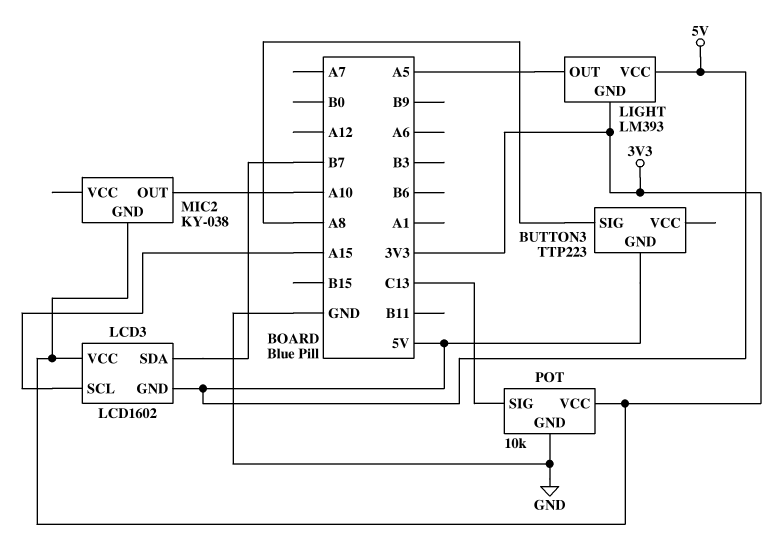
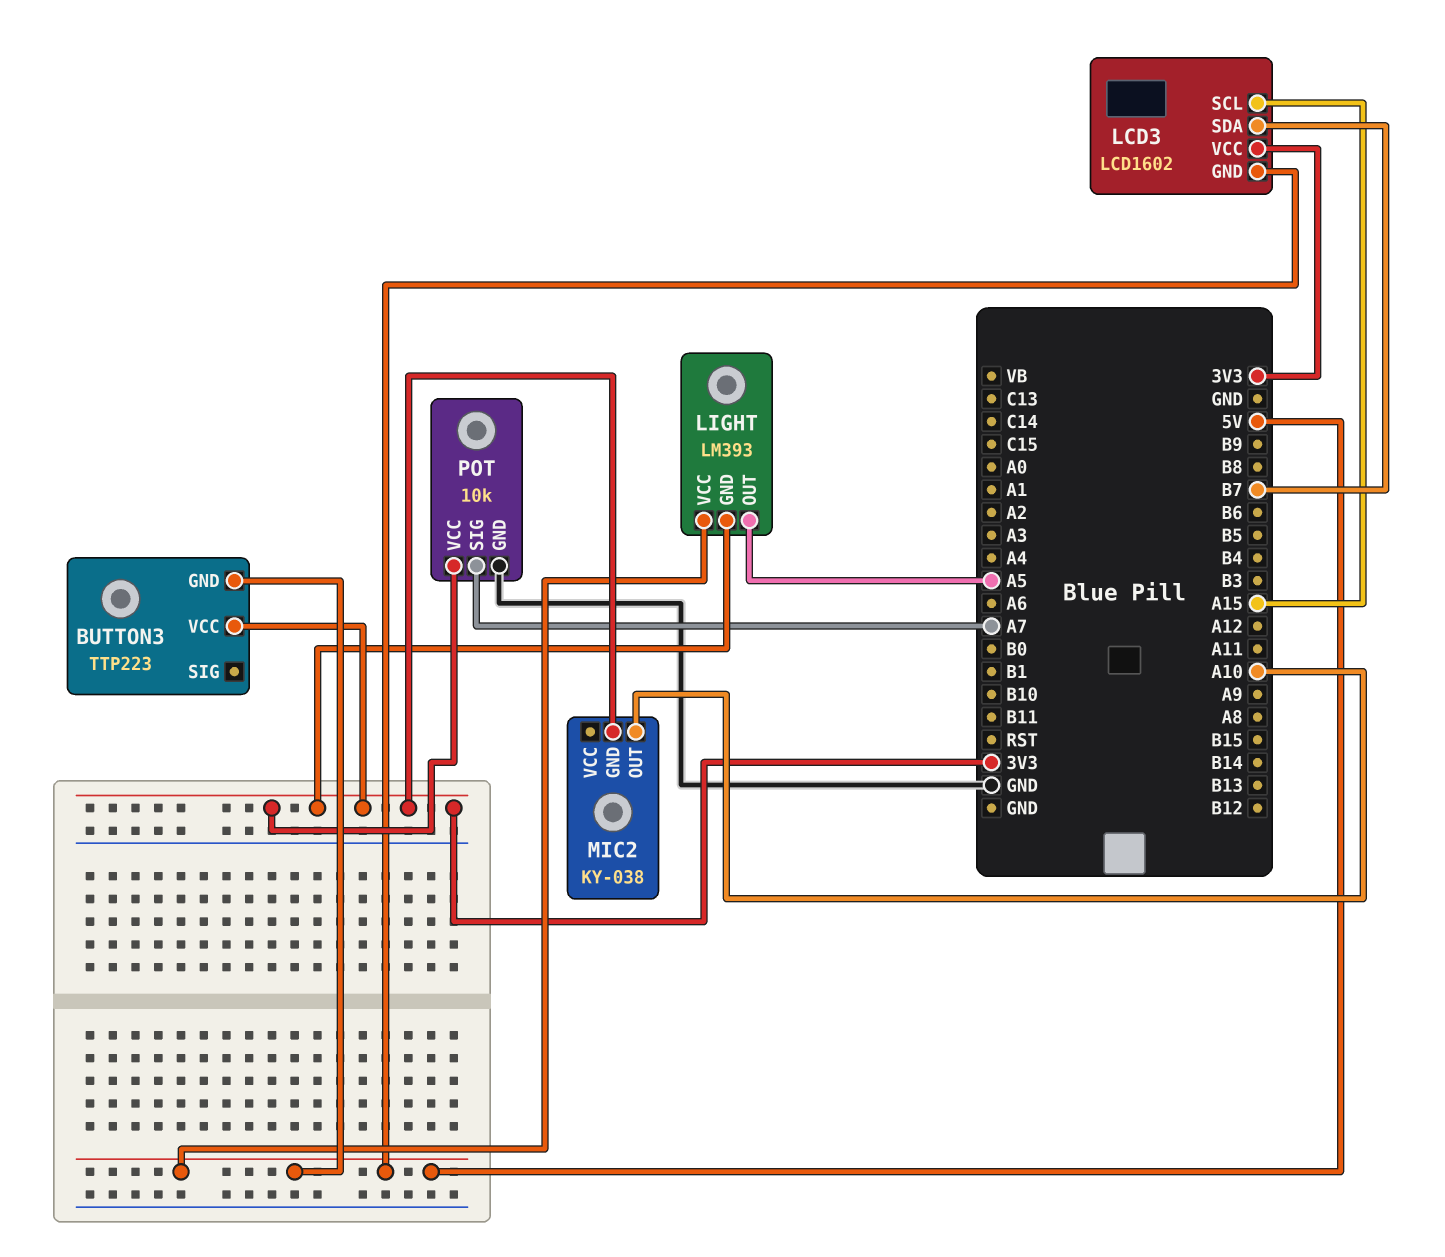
BUTTON3 pin SIG: A8 -> none
BUTTON3 pin VCC: none -> 3V3
POT pin SIG: C13 -> A7

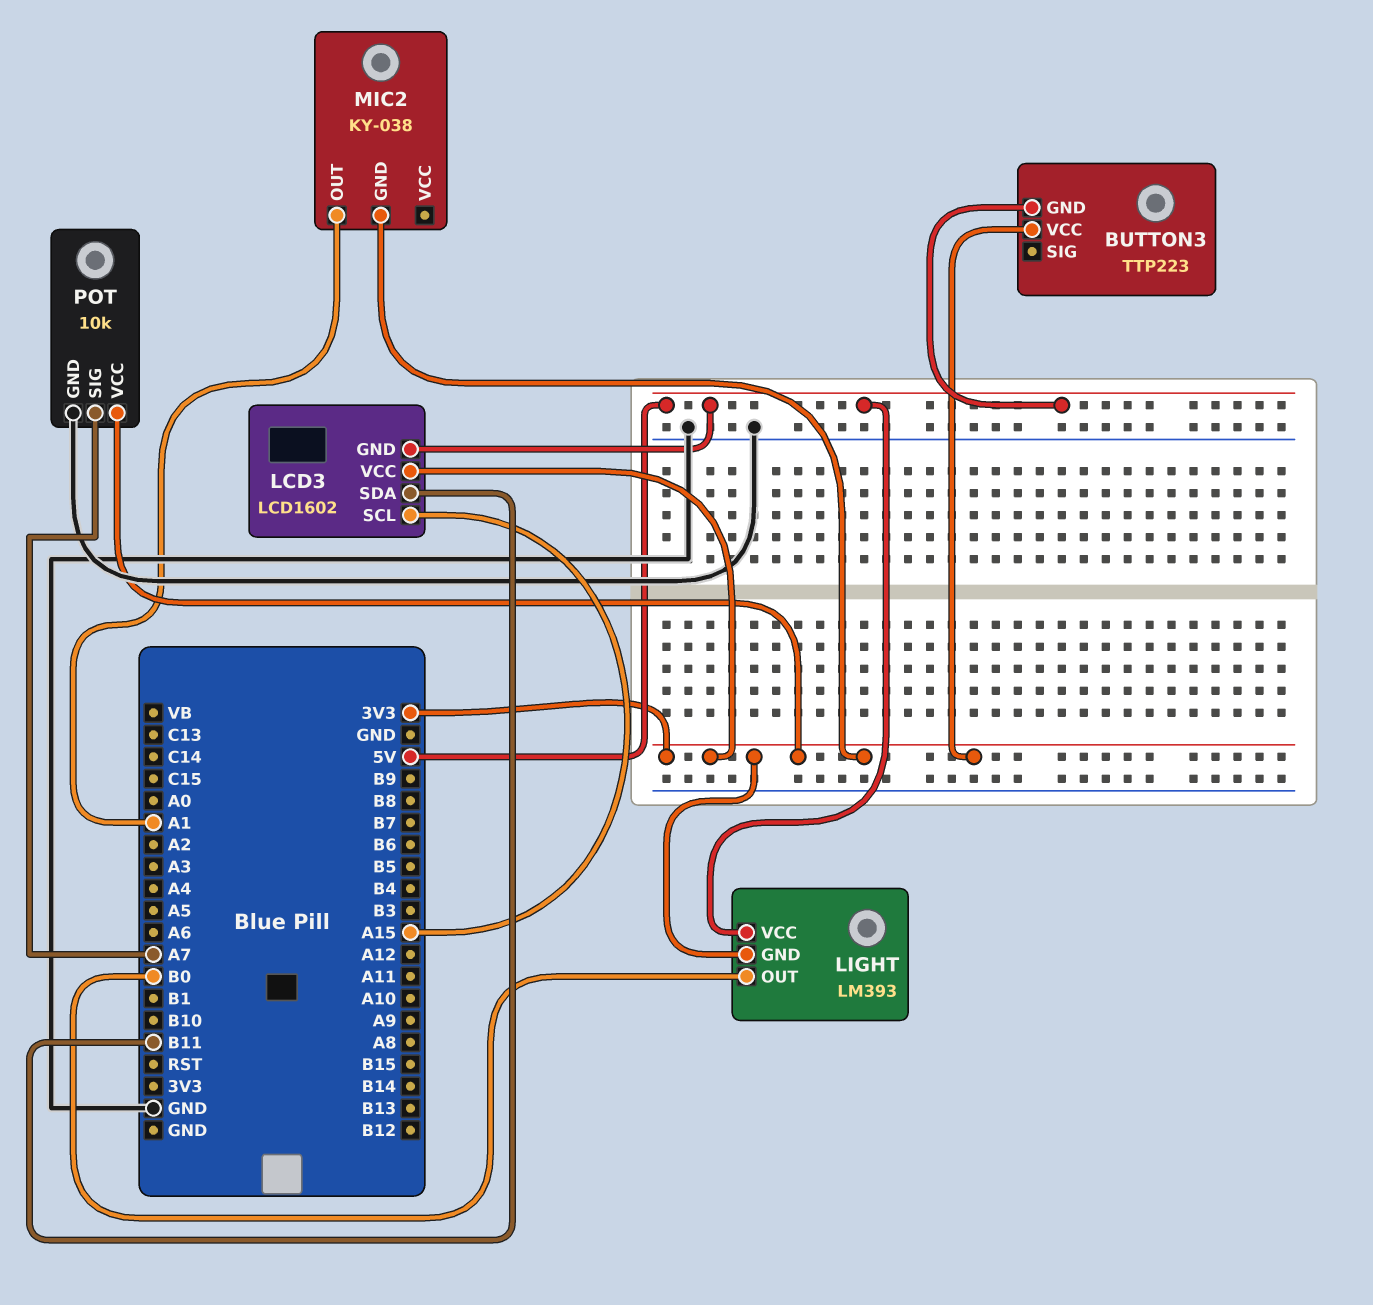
LCD3 pin SDA: B7 -> B11
LIGHT pin OUT: A5 -> B0
MIC2 pin OUT: A10 -> A1

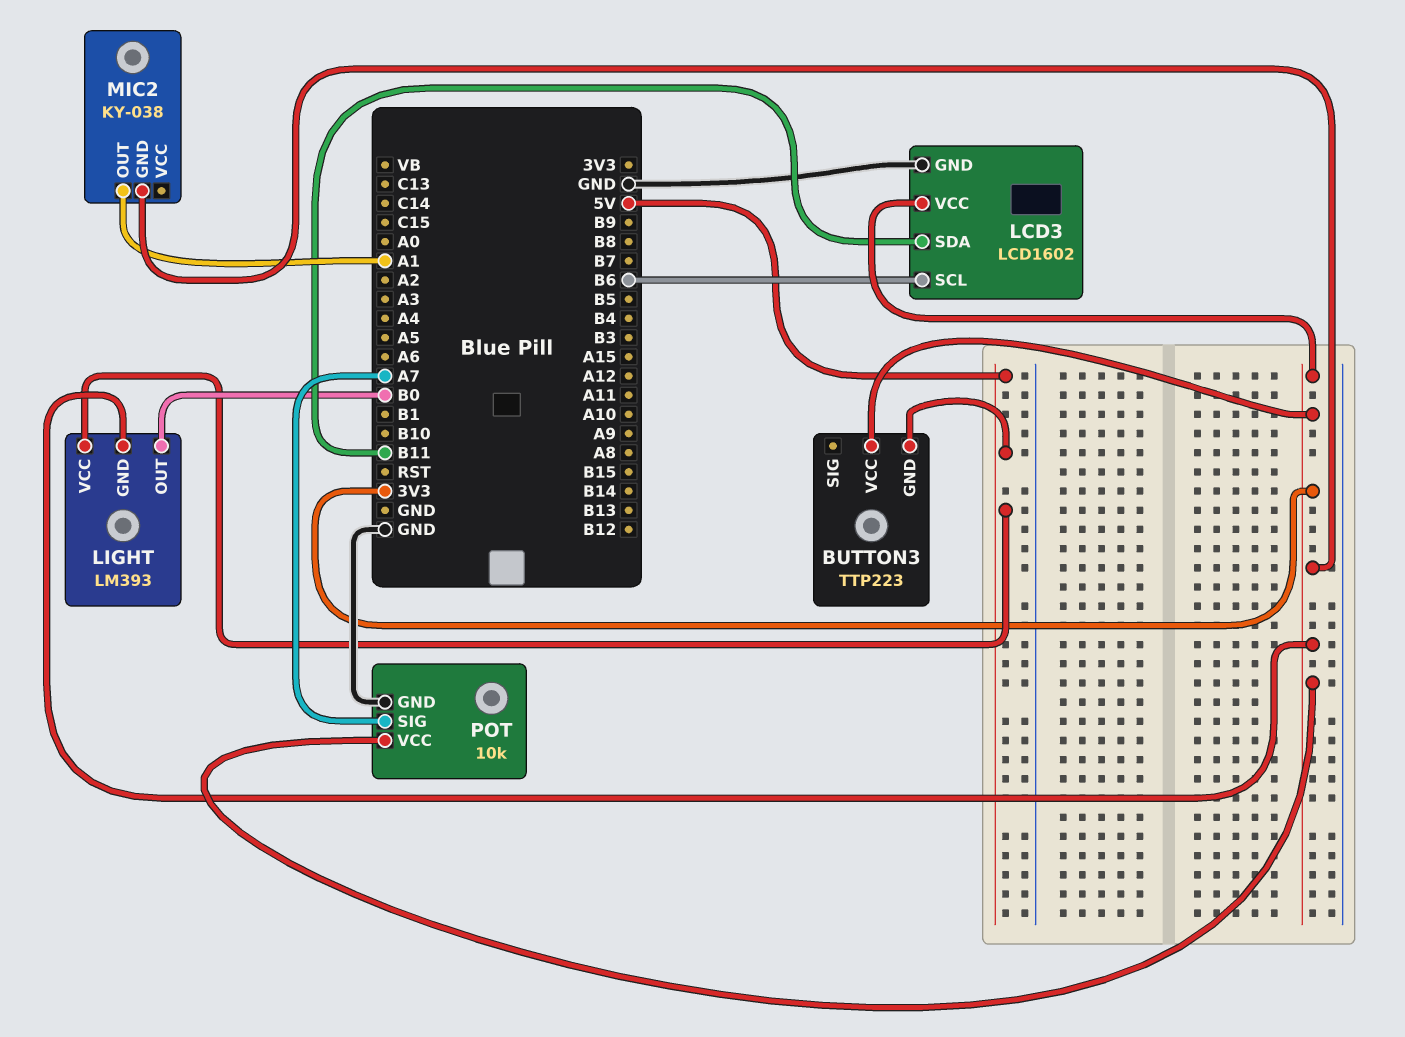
LCD3 pin GND: 5V -> GND
LCD3 pin SCL: A15 -> B6

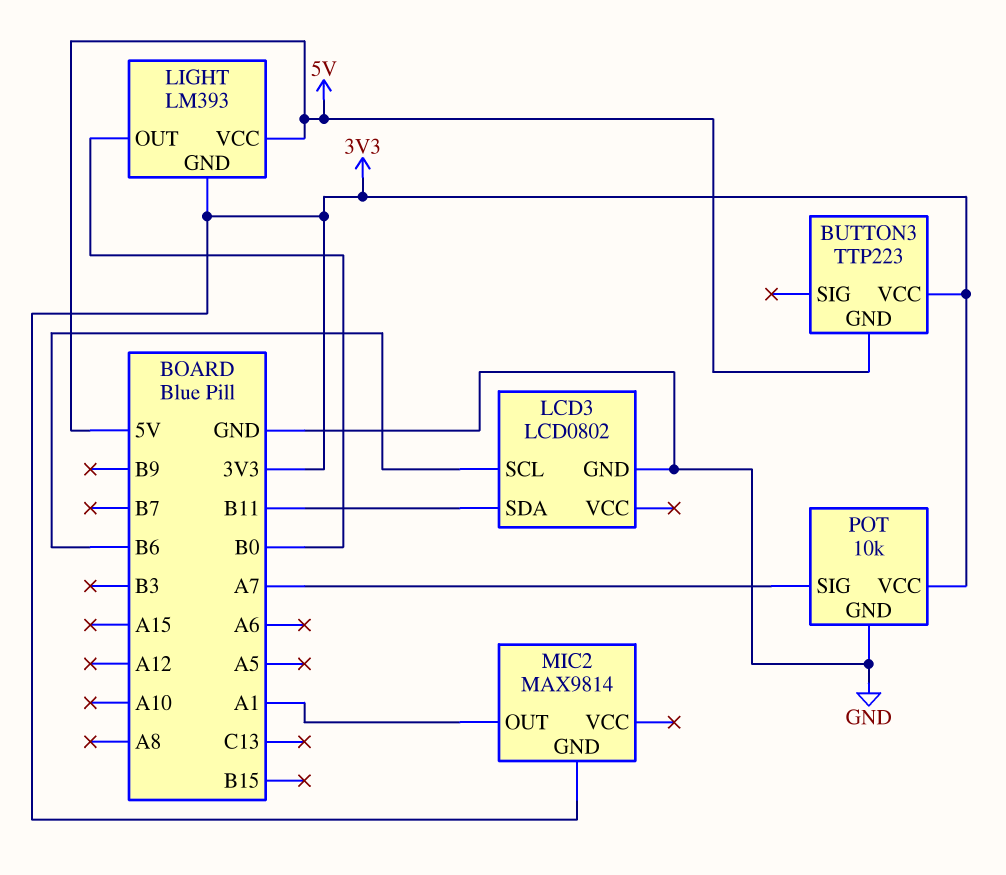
LCD3: LCD1602 -> LCD0802
LCD3 pin VCC: 3V3 -> none
MIC2: KY-038 -> MAX9814

